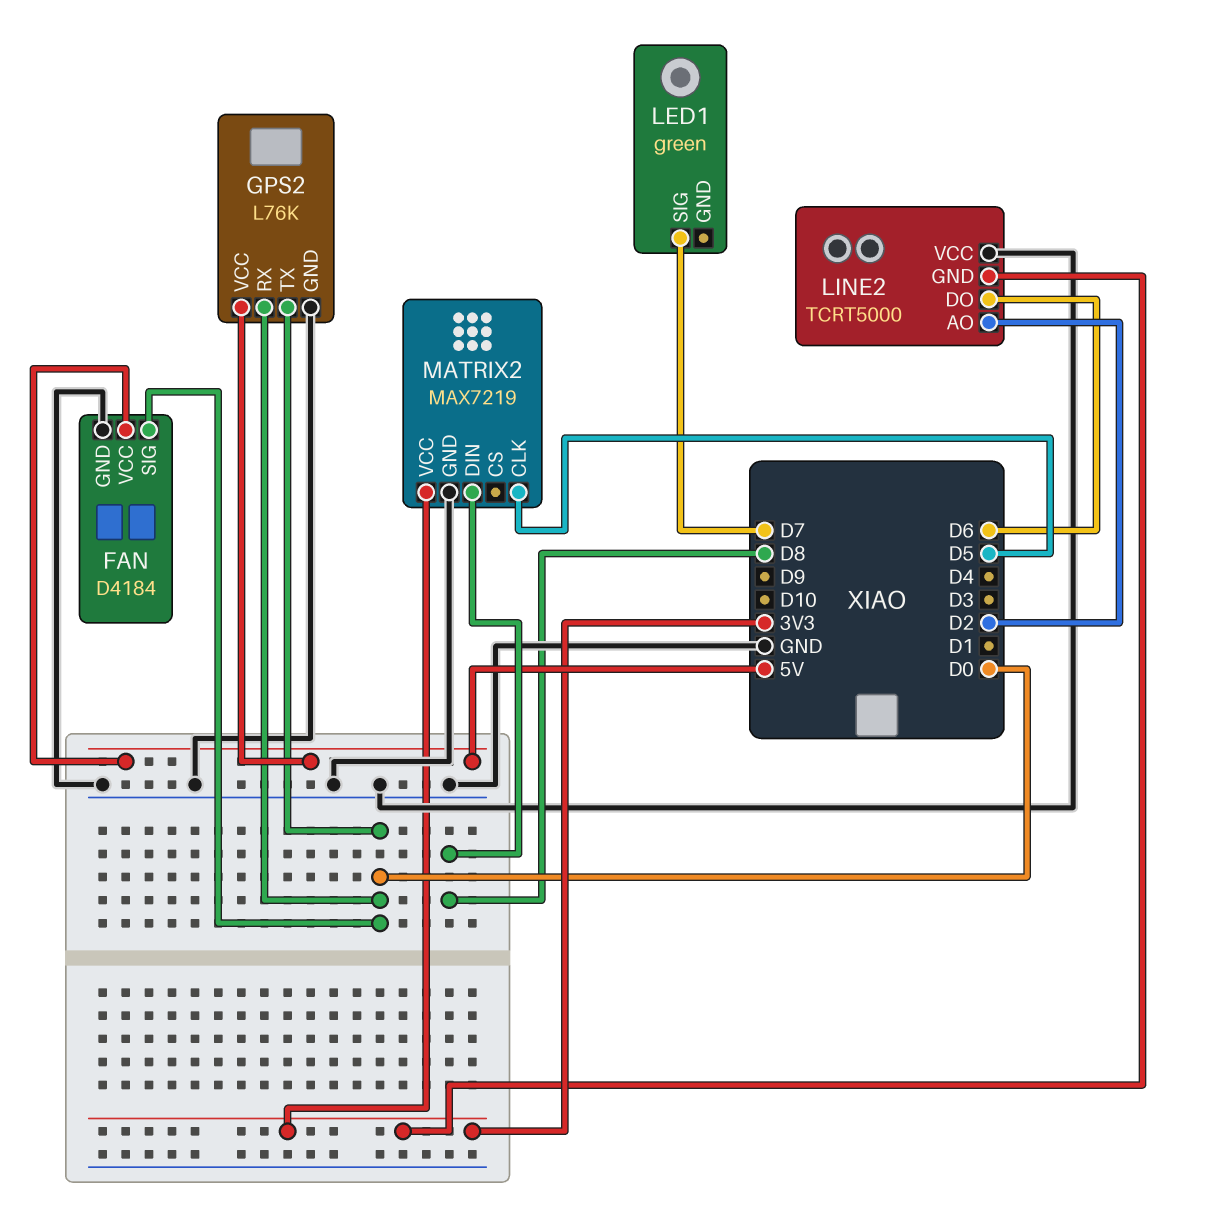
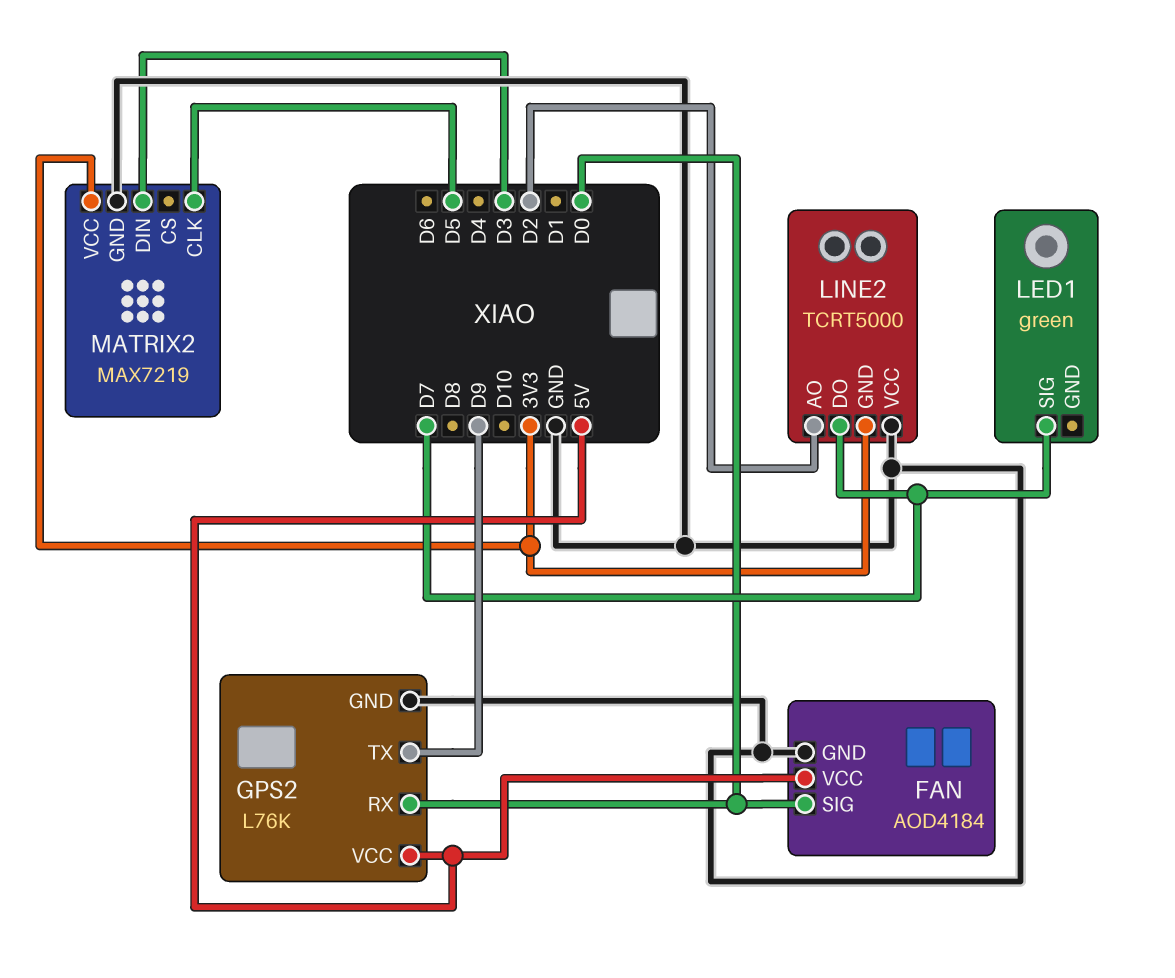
FAN: D4184 -> AOD4184
GPS2 pin TX: D0 -> D9
LINE2 pin DO: D6 -> D7
MATRIX2 pin DIN: D8 -> D3

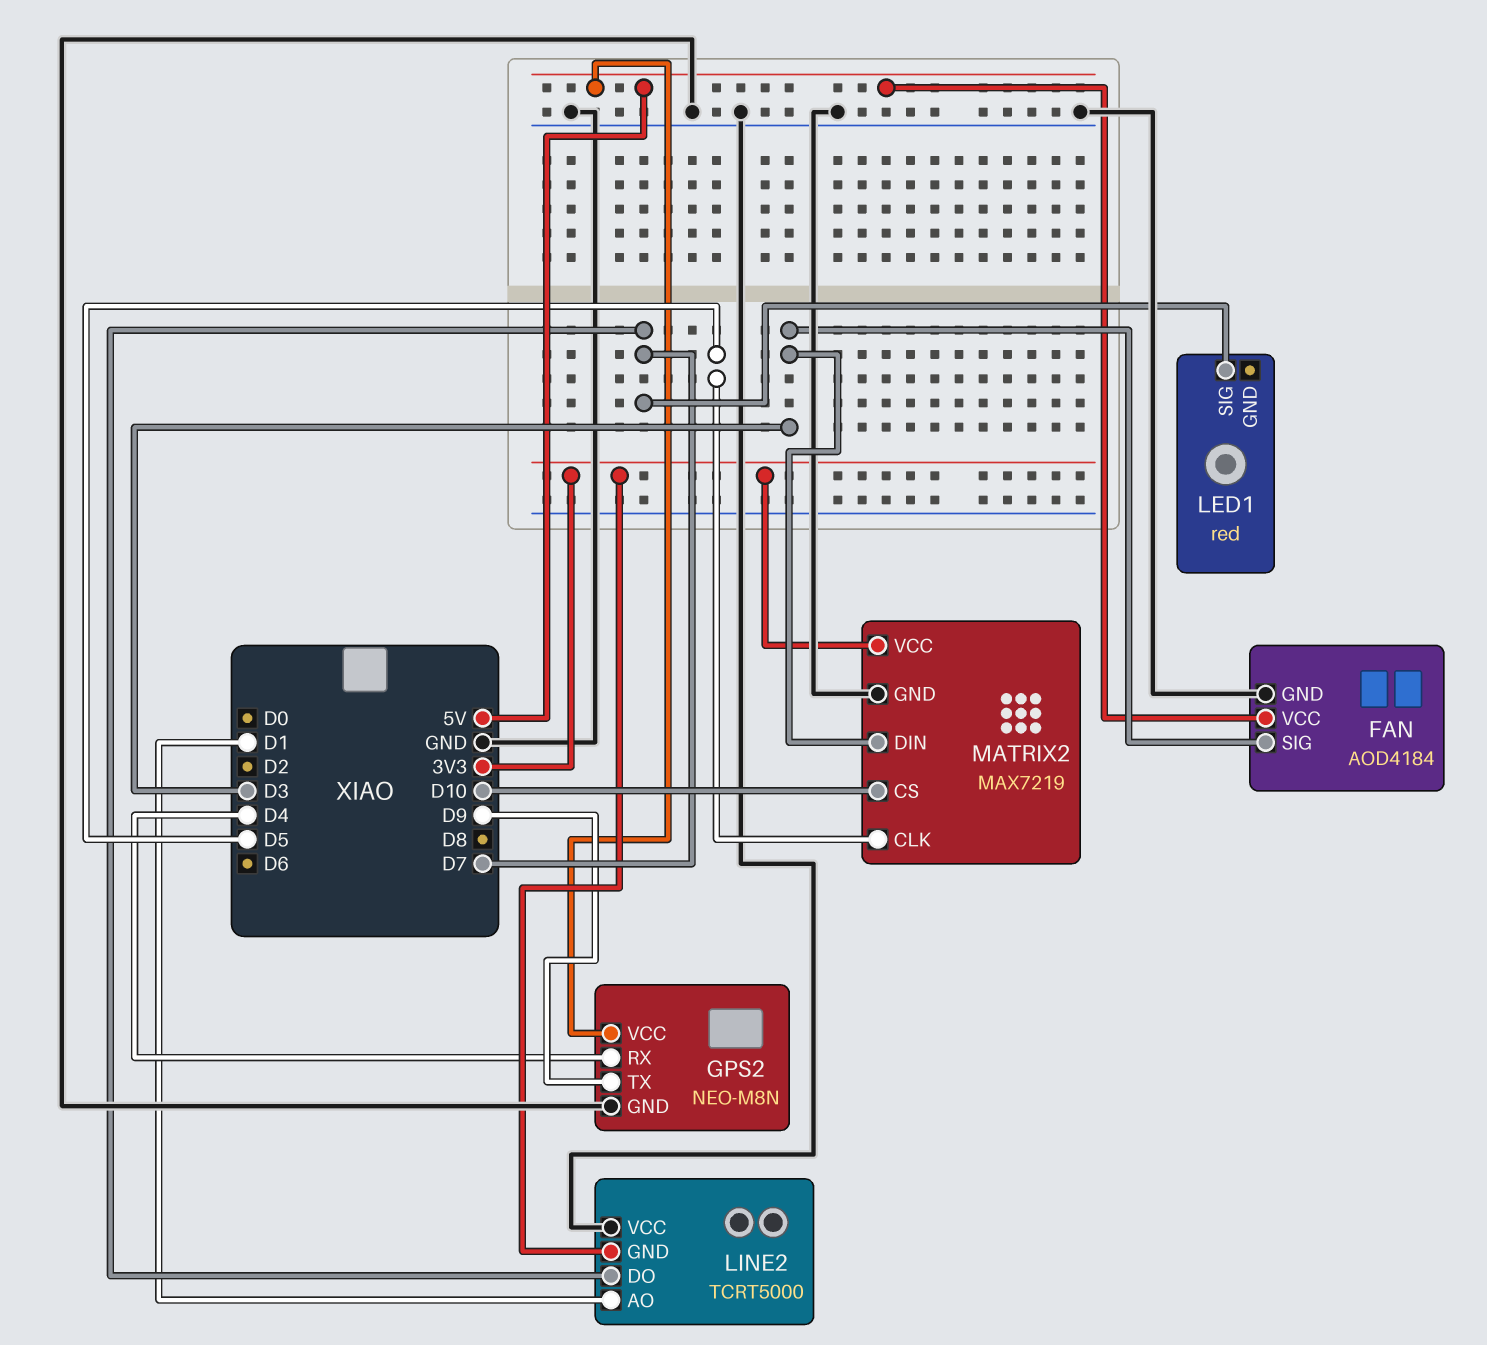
FAN pin SIG: D0 -> D3
GPS2: L76K -> NEO-M8N
GPS2 pin RX: D0 -> D4
LED1: green -> red
LINE2 pin AO: D2 -> D1
MATRIX2 pin CS: none -> D10

